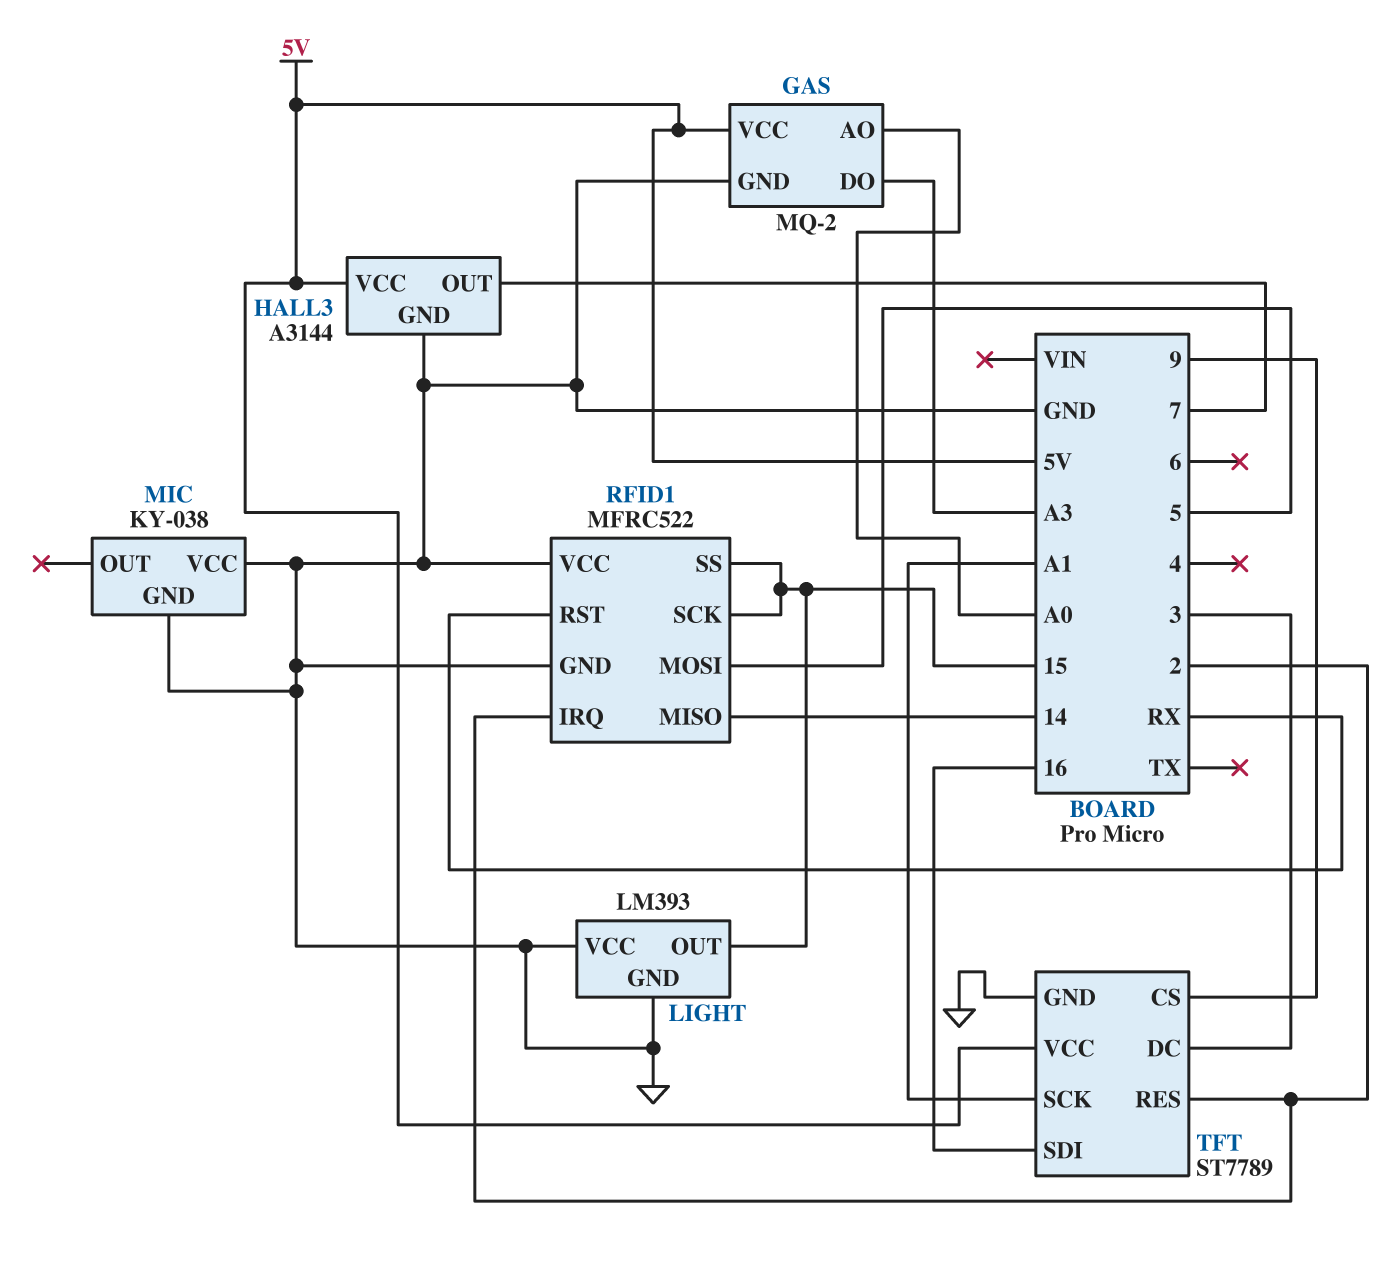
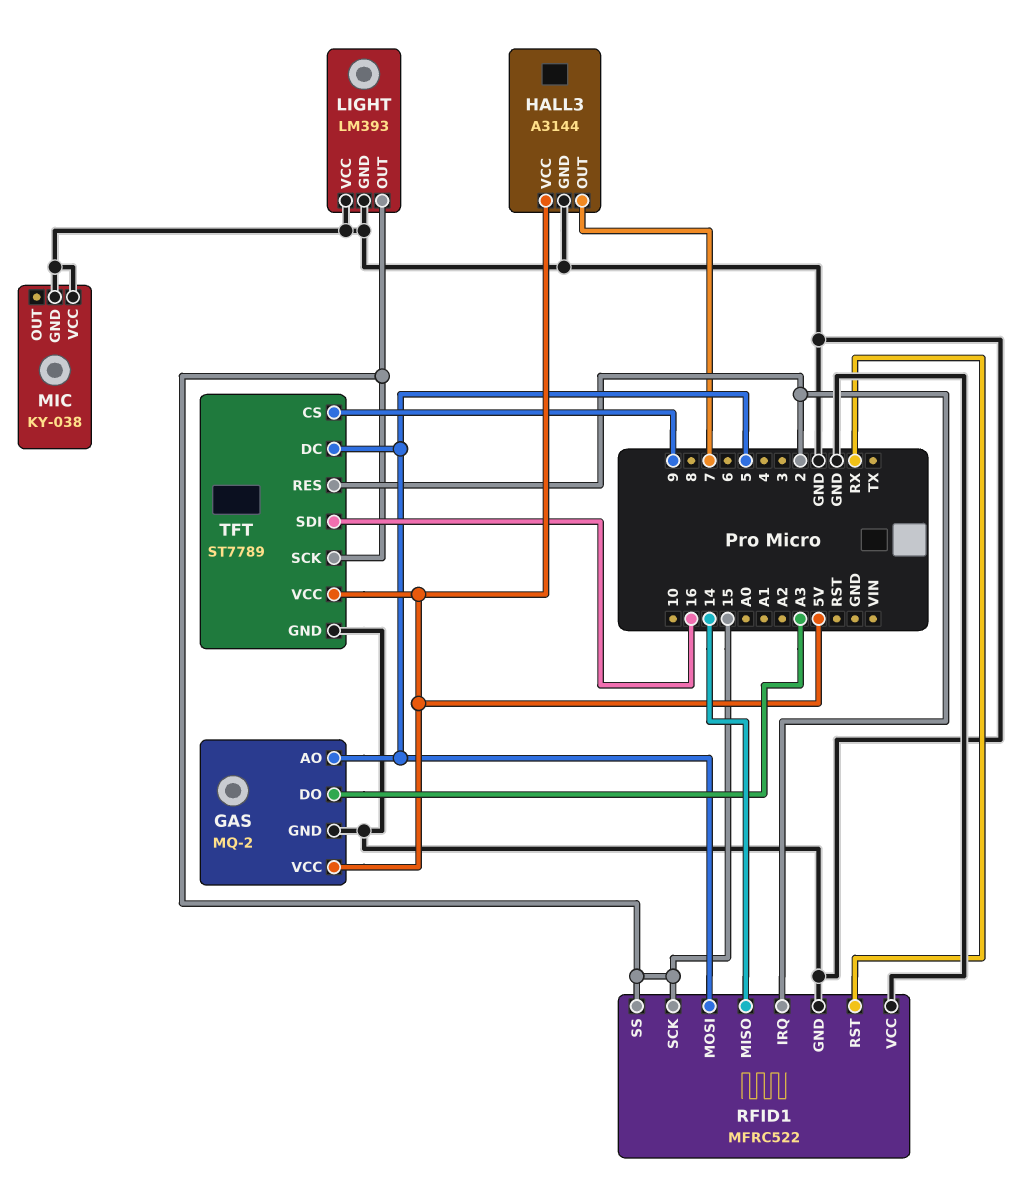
GAS pin AO: A0 -> 5
TFT pin DC: 3 -> 5
TFT pin SCK: A1 -> 15

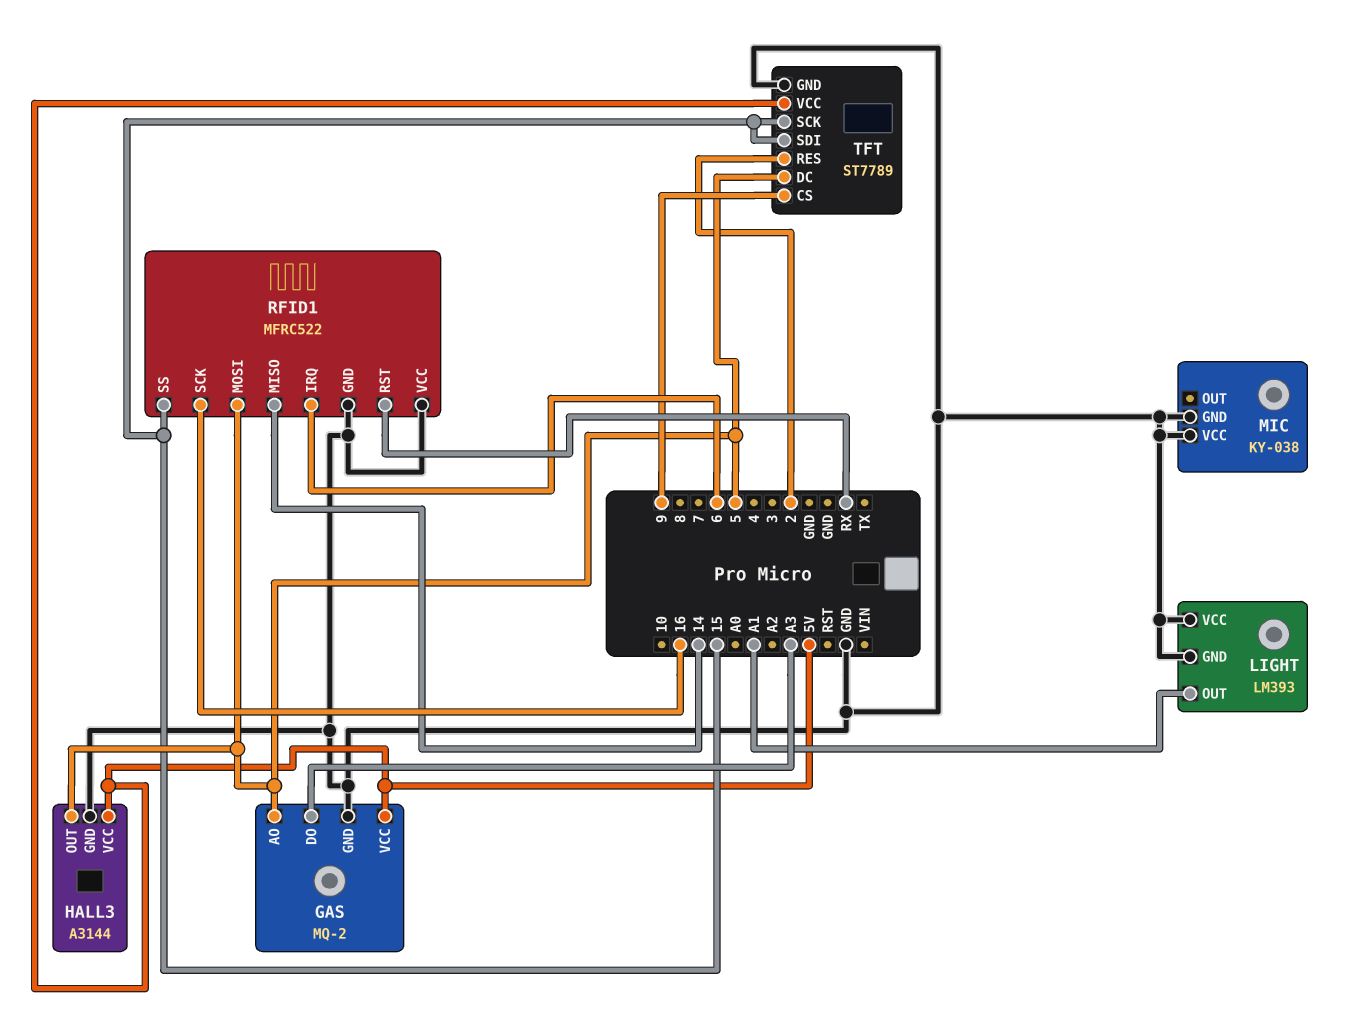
HALL3 pin OUT: 7 -> 5
LIGHT pin OUT: 15 -> A1
RFID1 pin IRQ: 2 -> 6
RFID1 pin SCK: 15 -> 16
TFT pin SDI: 16 -> 15

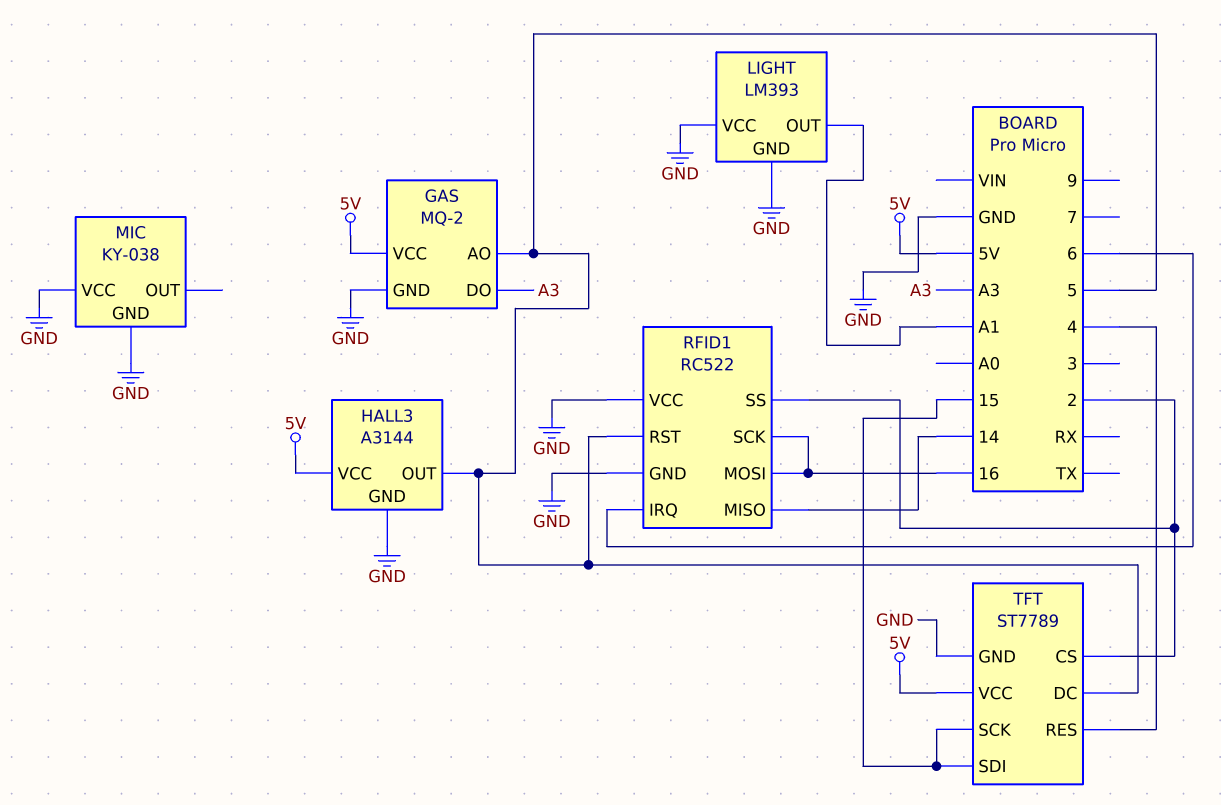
RFID1: MFRC522 -> RC522
RFID1 pin MOSI: 5 -> 16
RFID1 pin RST: RX -> 5
RFID1 pin SS: 15 -> 2
TFT pin CS: 9 -> 2
TFT pin RES: 2 -> 4

